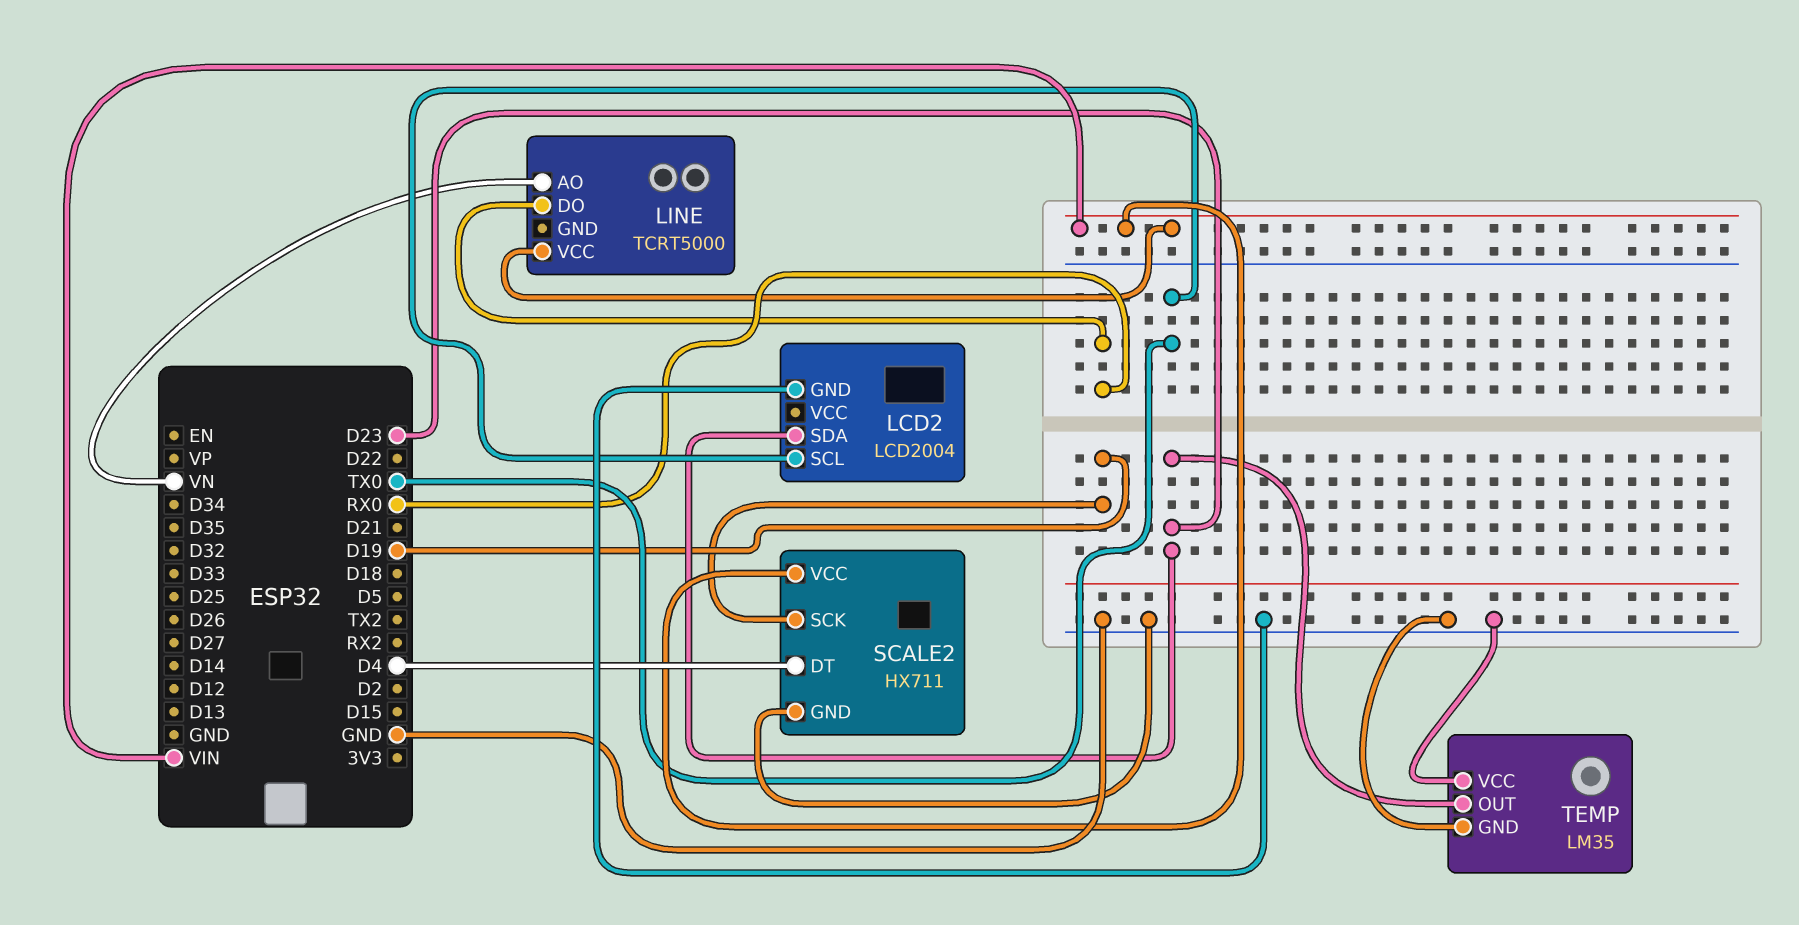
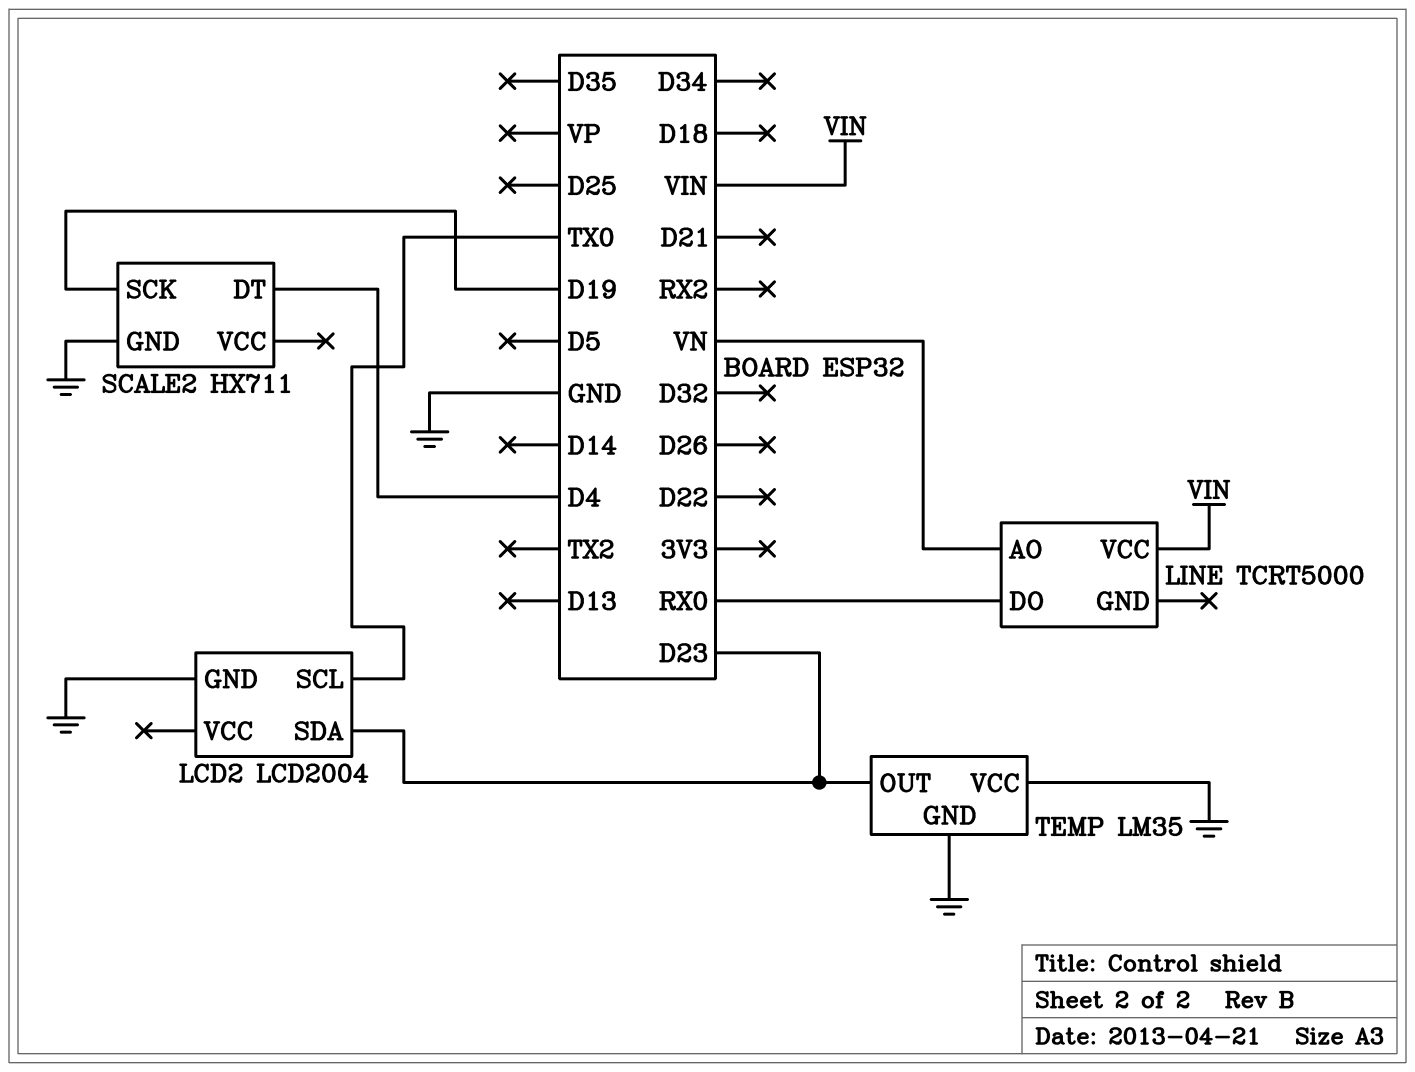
SCALE2 pin VCC: VIN -> none

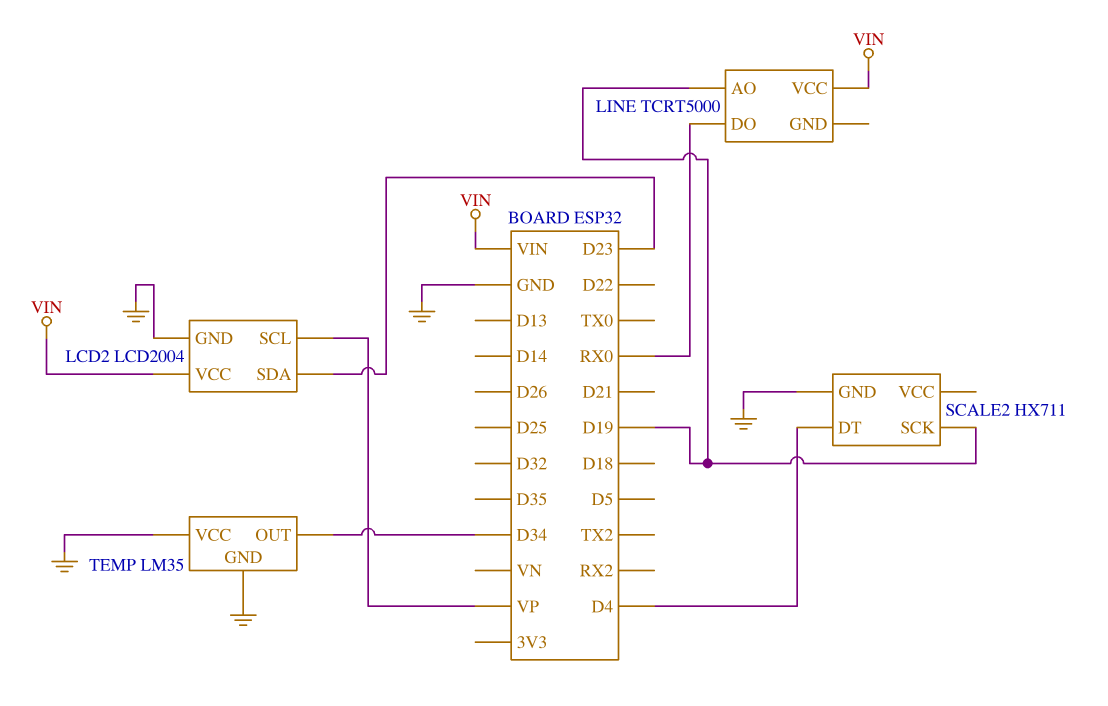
LCD2 pin SCL: TX0 -> VP
LCD2 pin VCC: none -> VIN
LINE pin AO: VN -> D19
TEMP pin OUT: D23 -> D34

